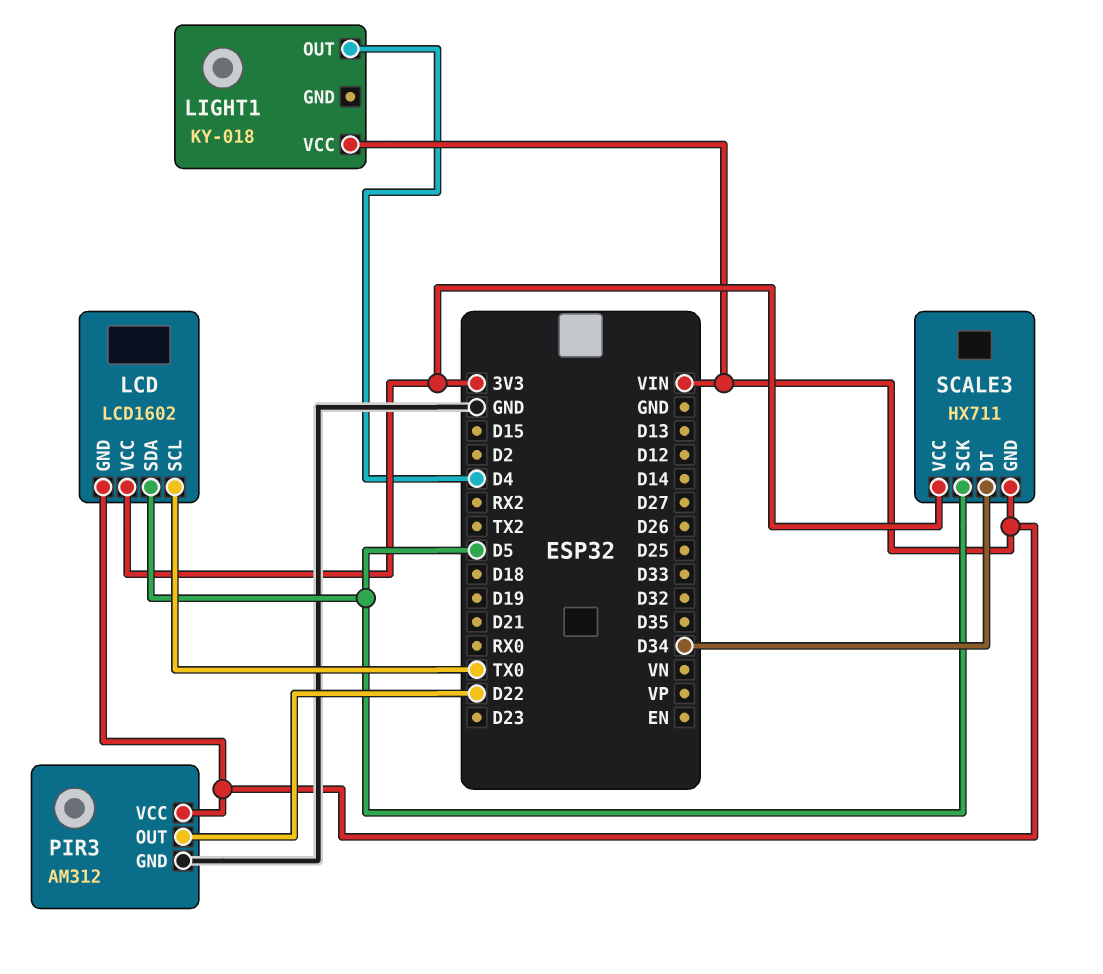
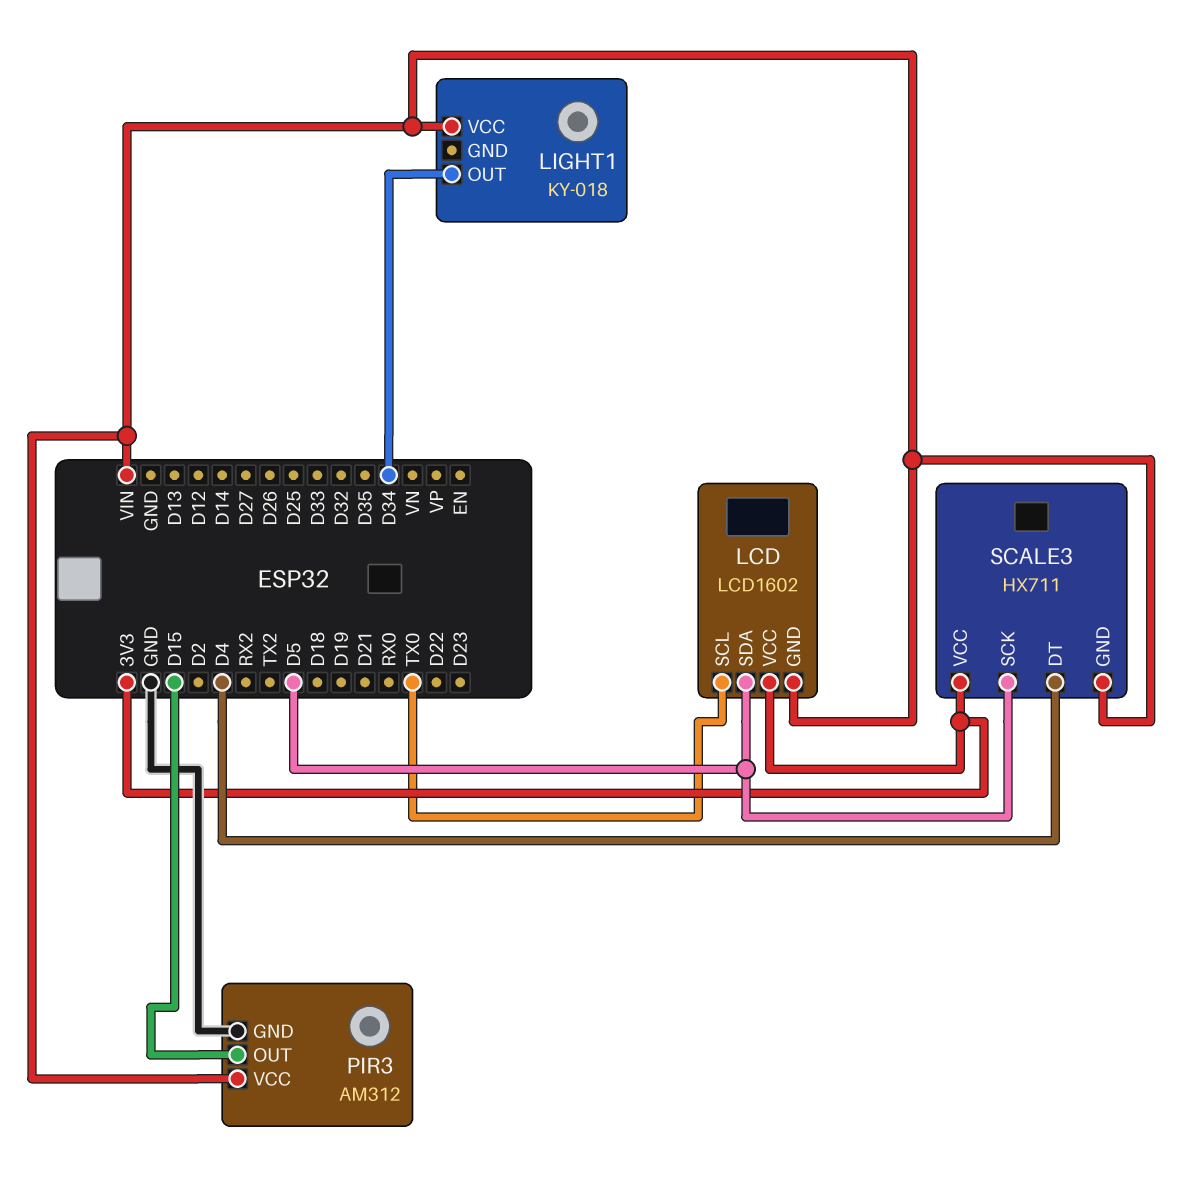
LIGHT1 pin OUT: D4 -> D34
PIR3 pin OUT: D22 -> D15
SCALE3 pin DT: D34 -> D4

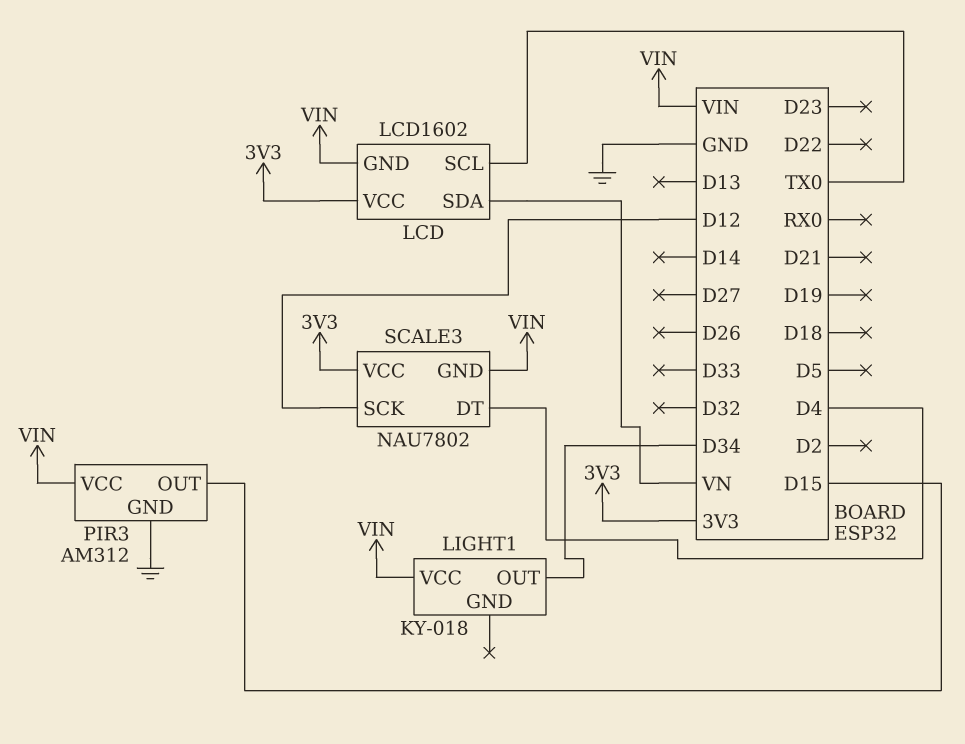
LCD pin SDA: D5 -> VN
SCALE3: HX711 -> NAU7802
SCALE3 pin SCK: D5 -> D12

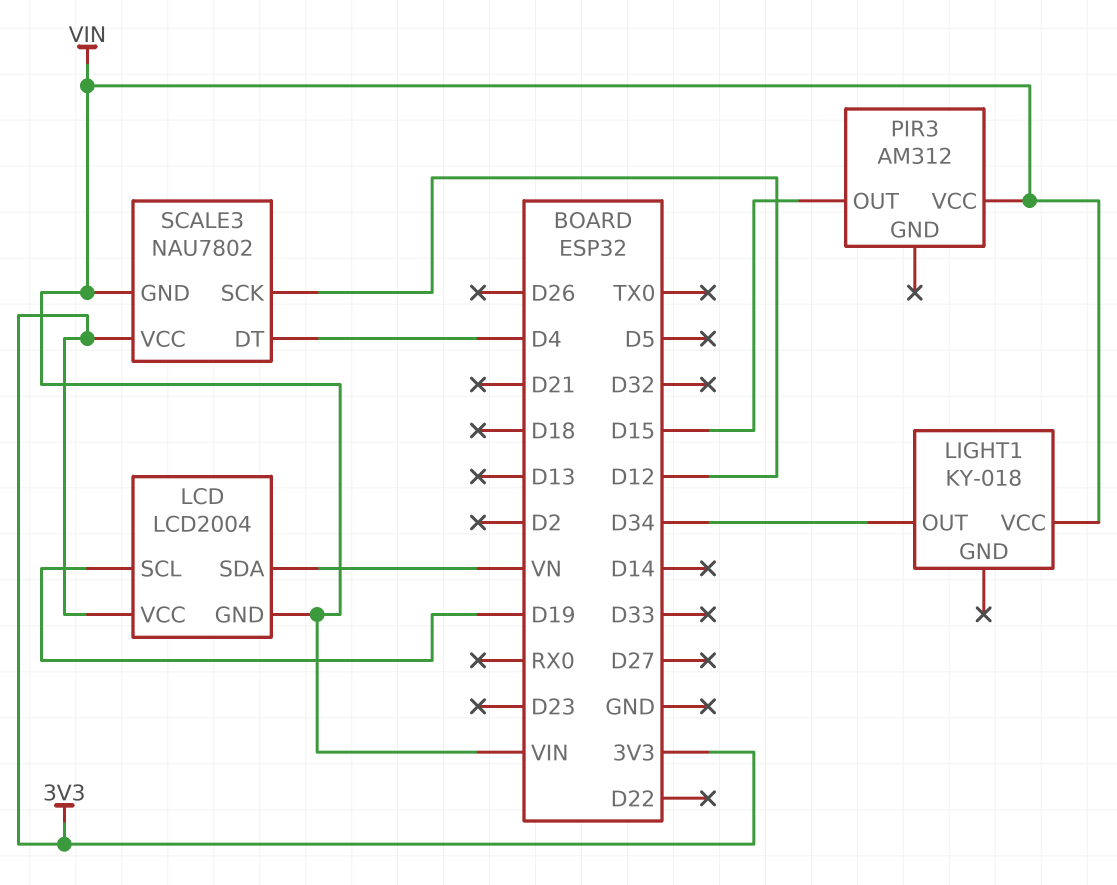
LCD: LCD1602 -> LCD2004
LCD pin SCL: TX0 -> D19
PIR3 pin GND: GND -> none

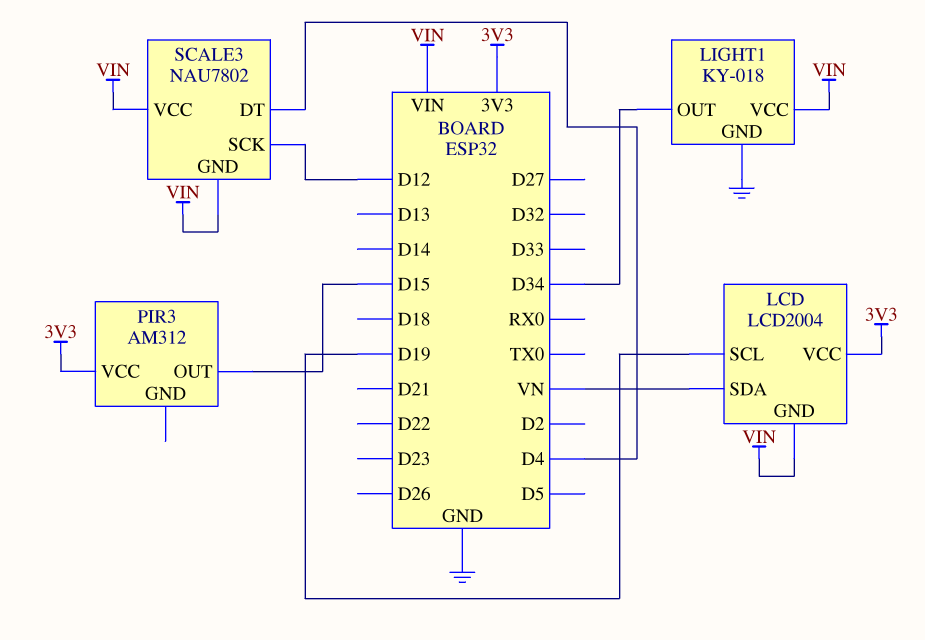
LIGHT1 pin GND: none -> GND
PIR3 pin VCC: VIN -> 3V3
SCALE3 pin VCC: 3V3 -> VIN

